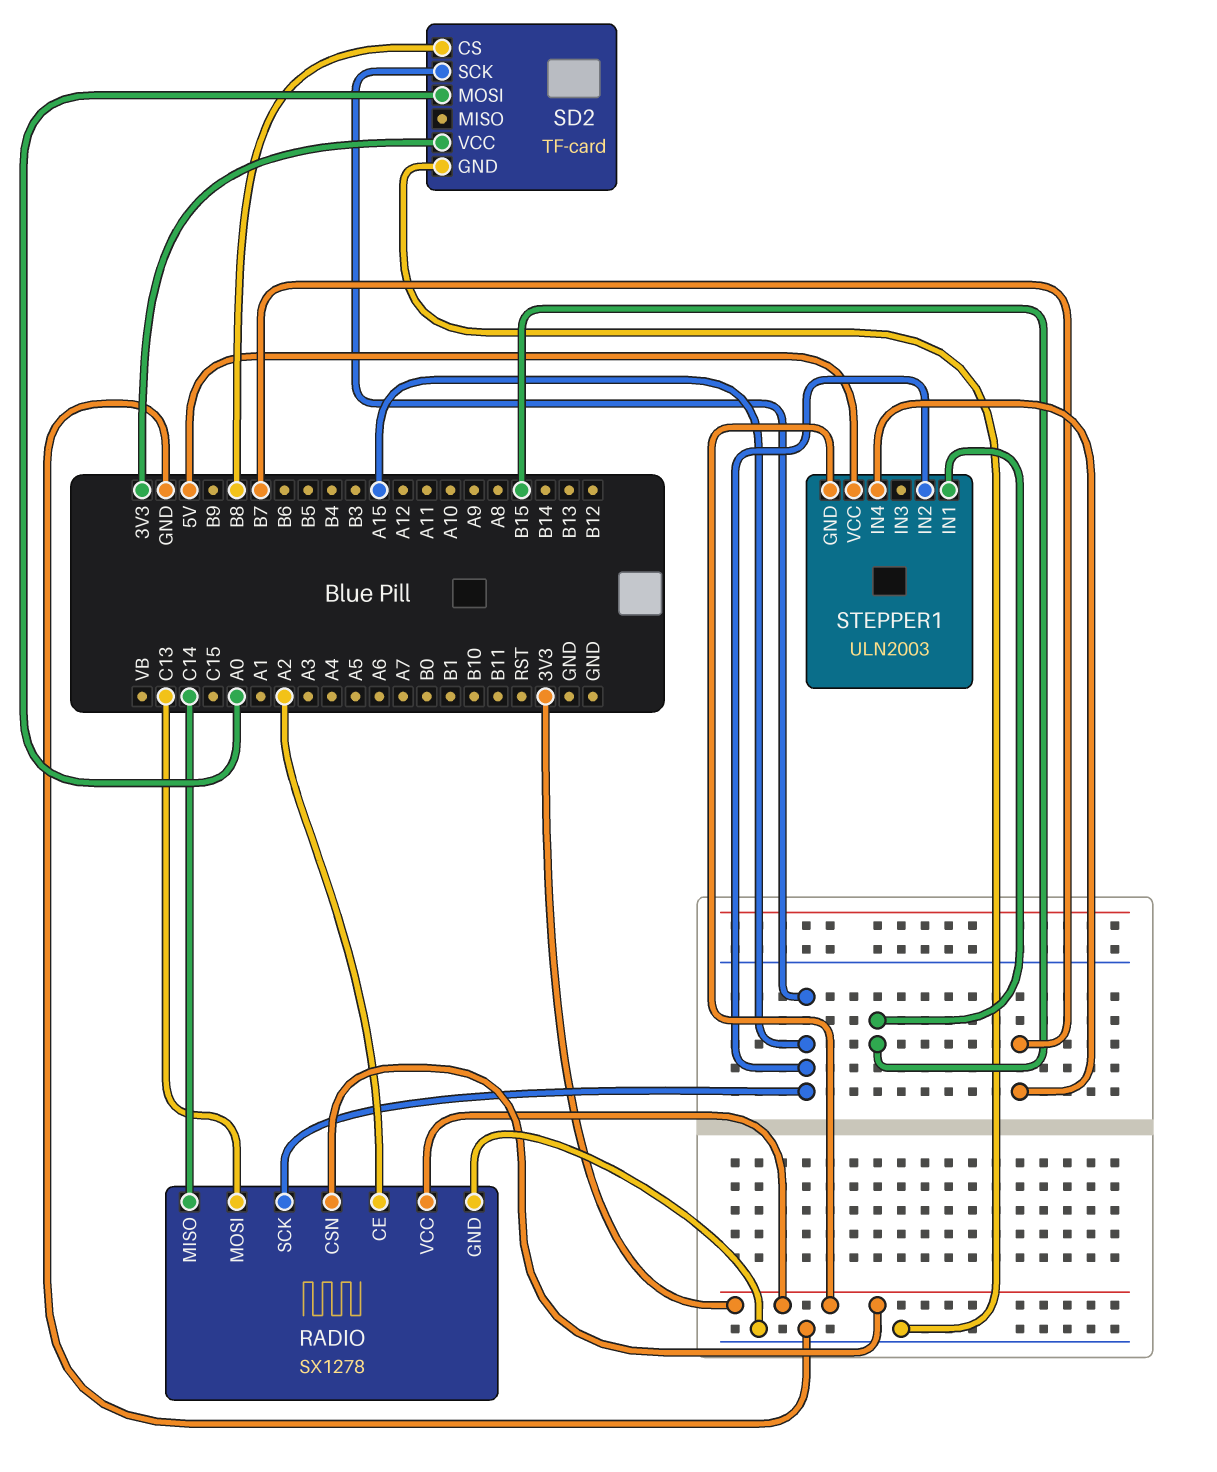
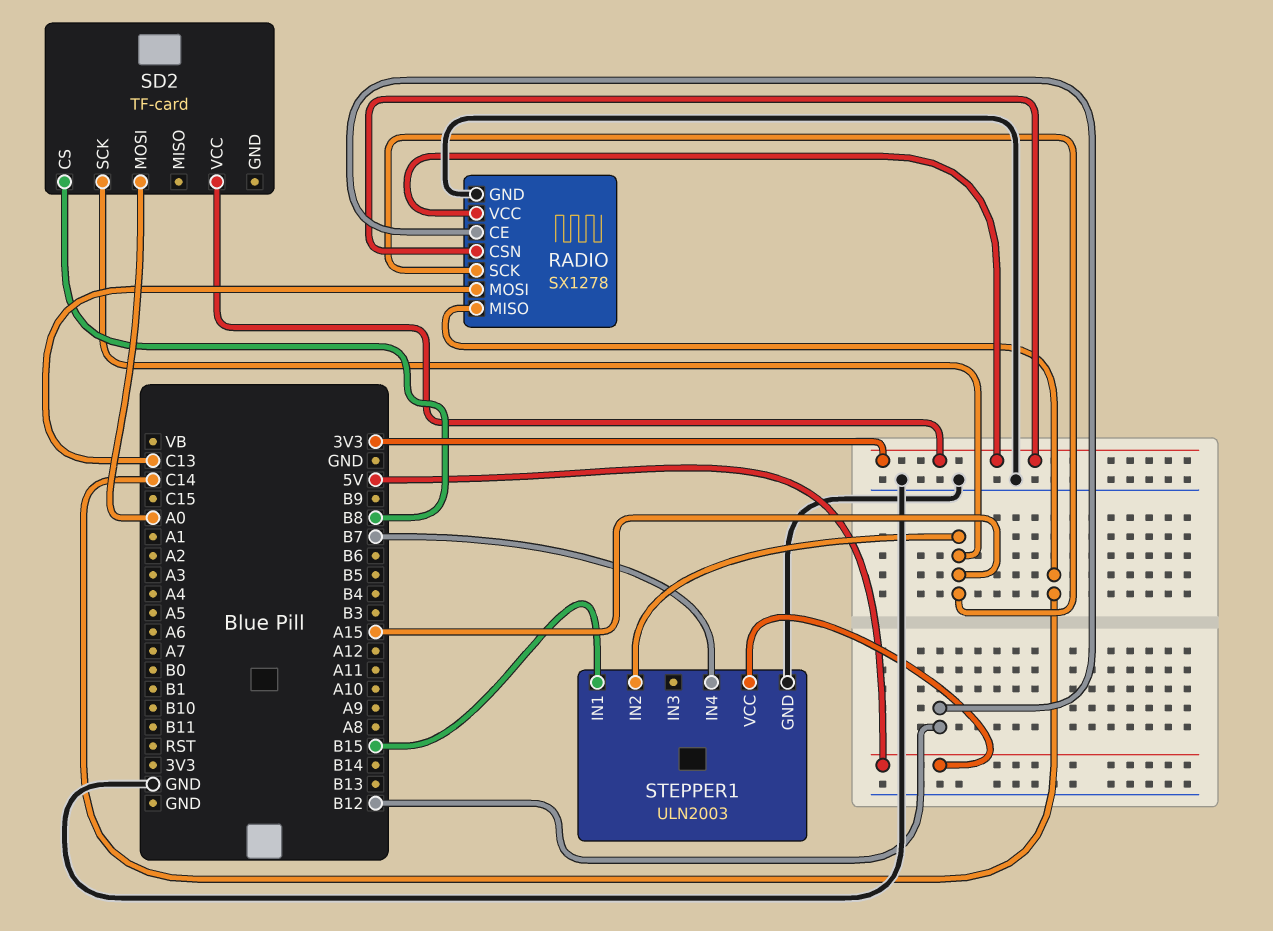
RADIO pin CE: A2 -> B12
SD2 pin GND: GND -> none
STEPPER1 pin GND: 3V3 -> GND

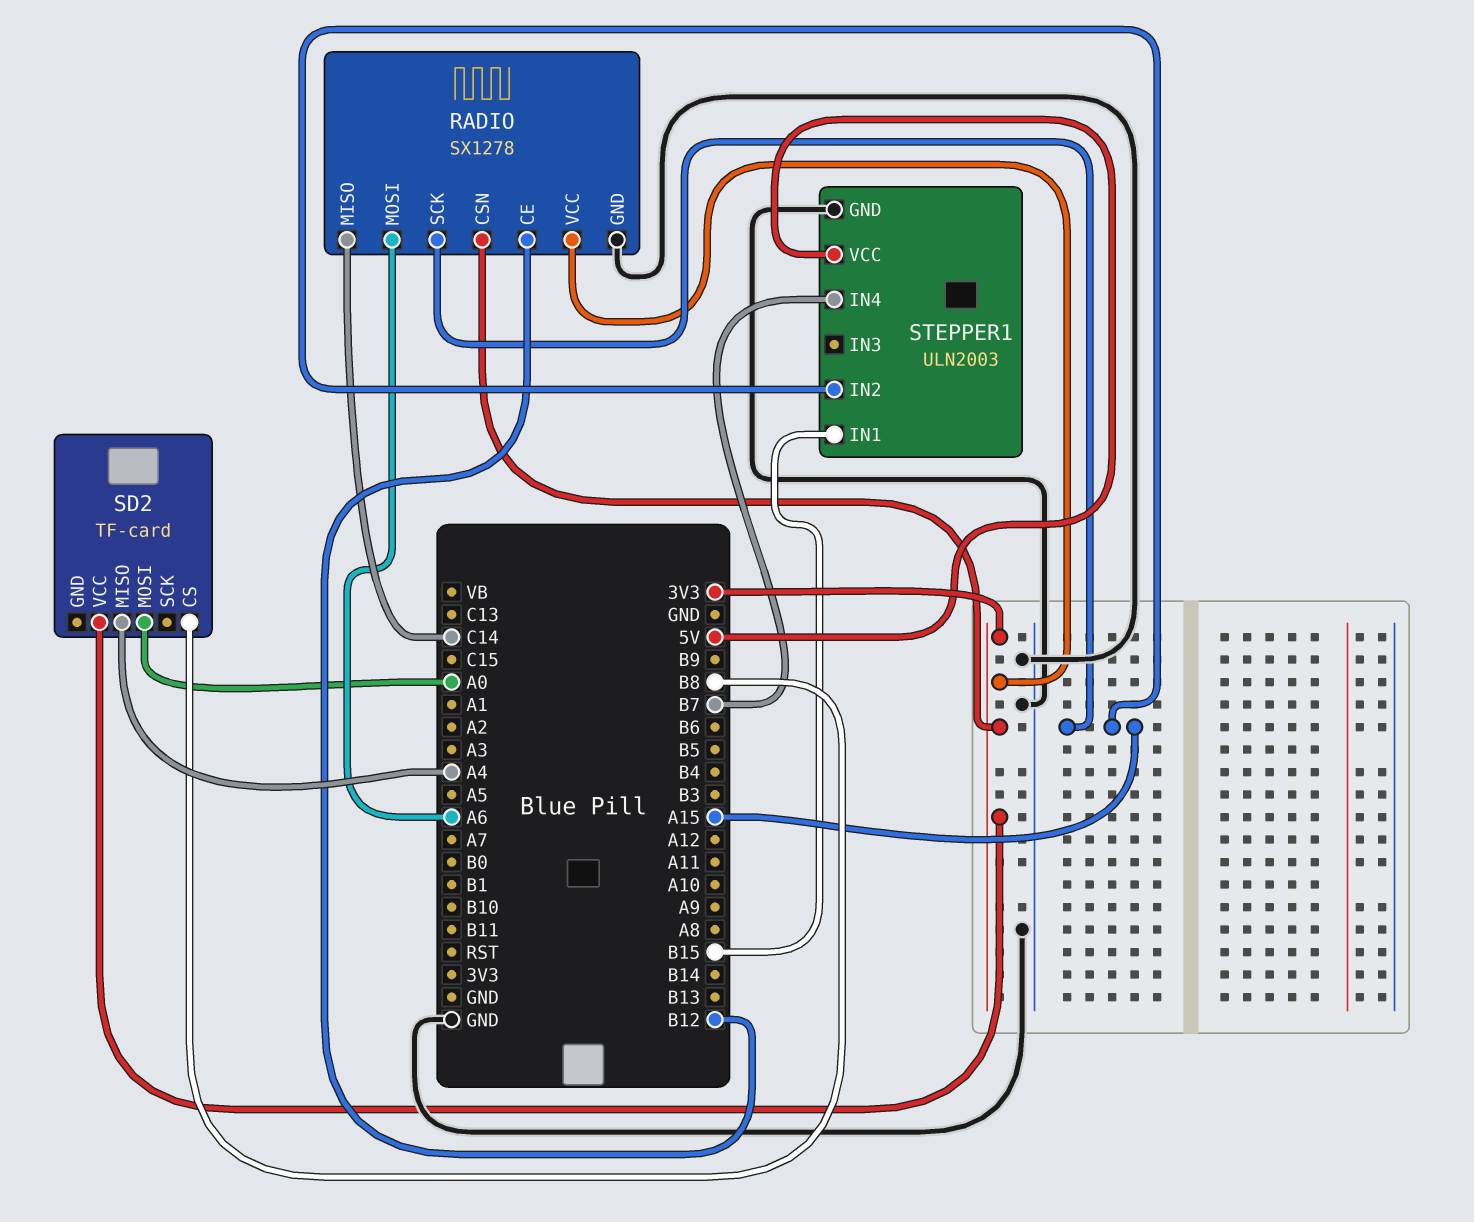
RADIO pin MOSI: C13 -> A6
SD2 pin MISO: none -> A4
SD2 pin SCK: A15 -> none

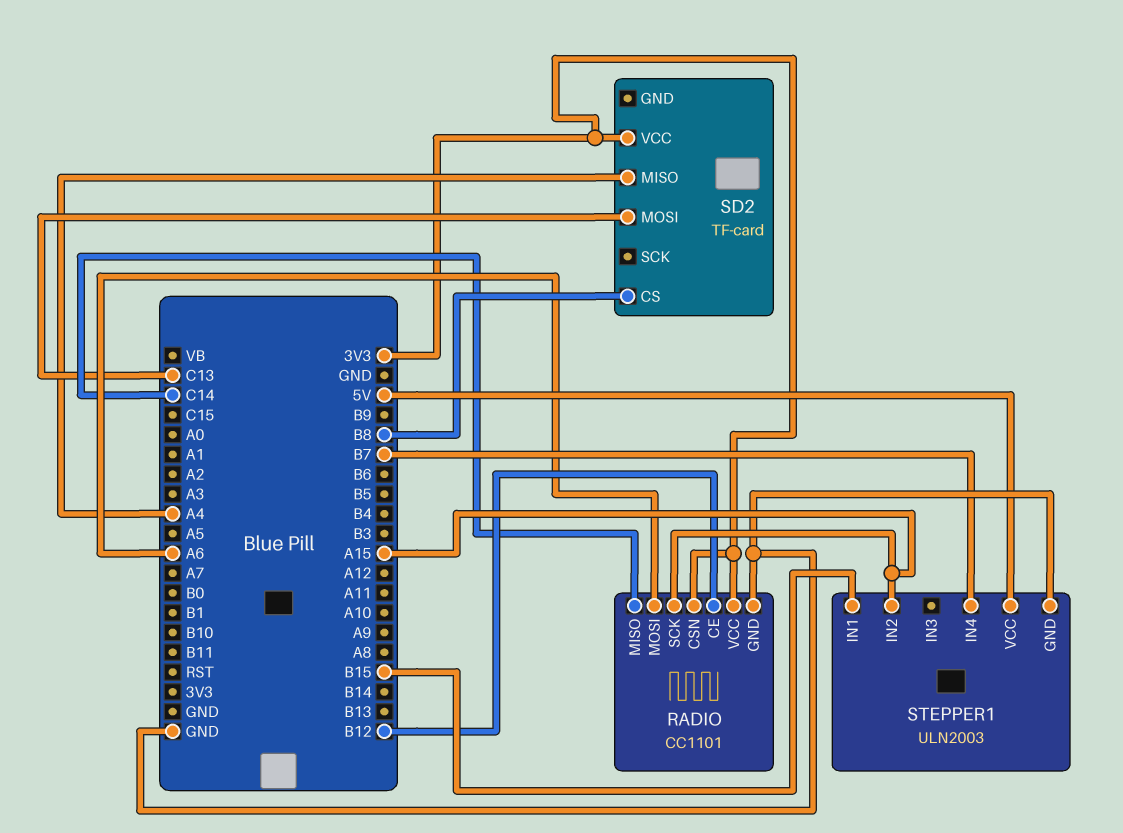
RADIO: SX1278 -> CC1101
SD2 pin MOSI: A0 -> C13

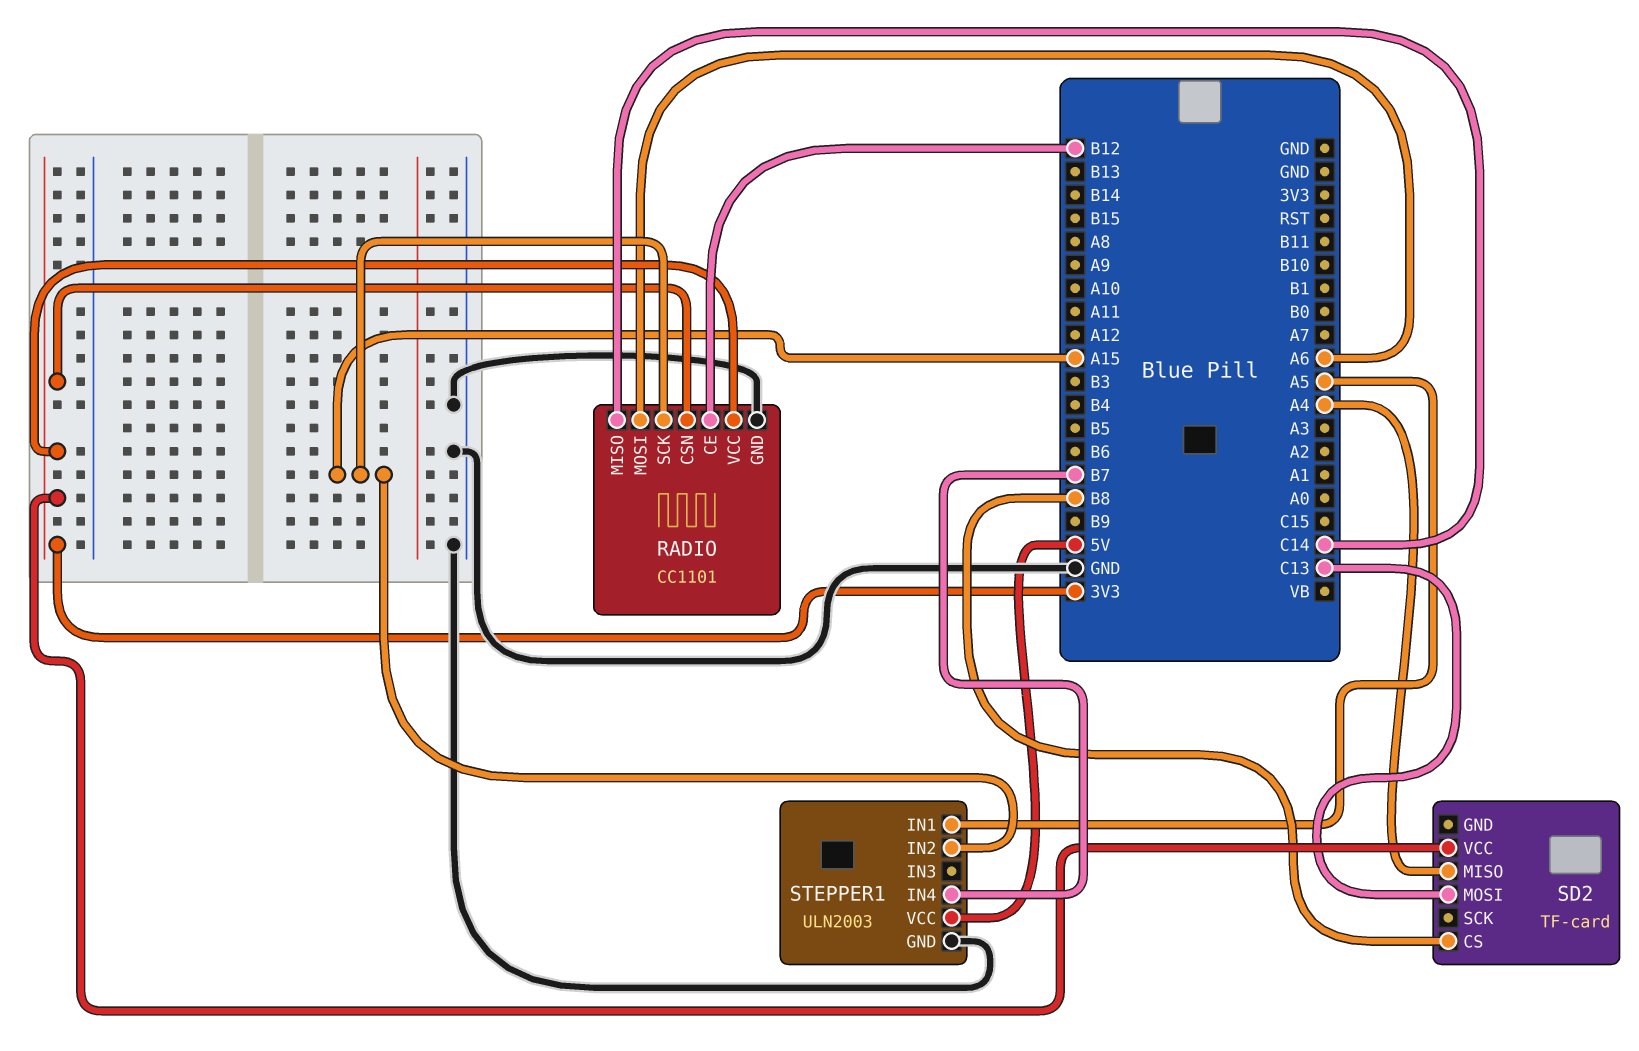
STEPPER1 pin IN1: B15 -> A5

